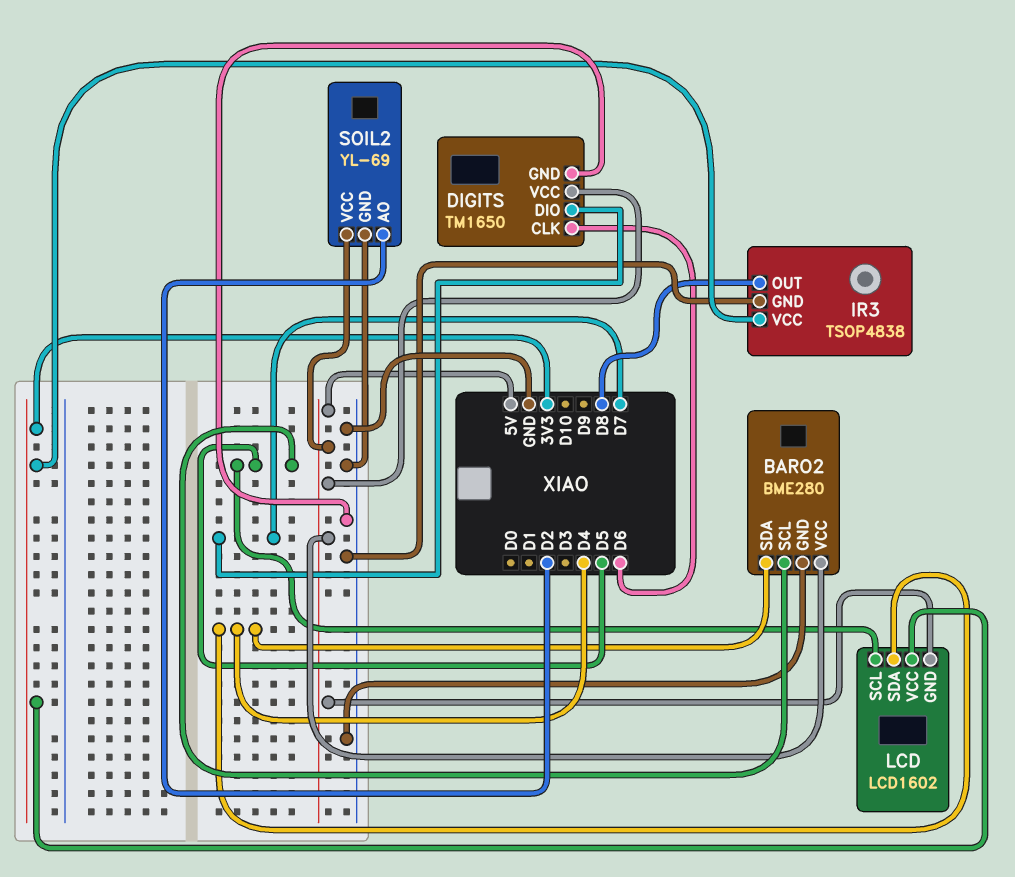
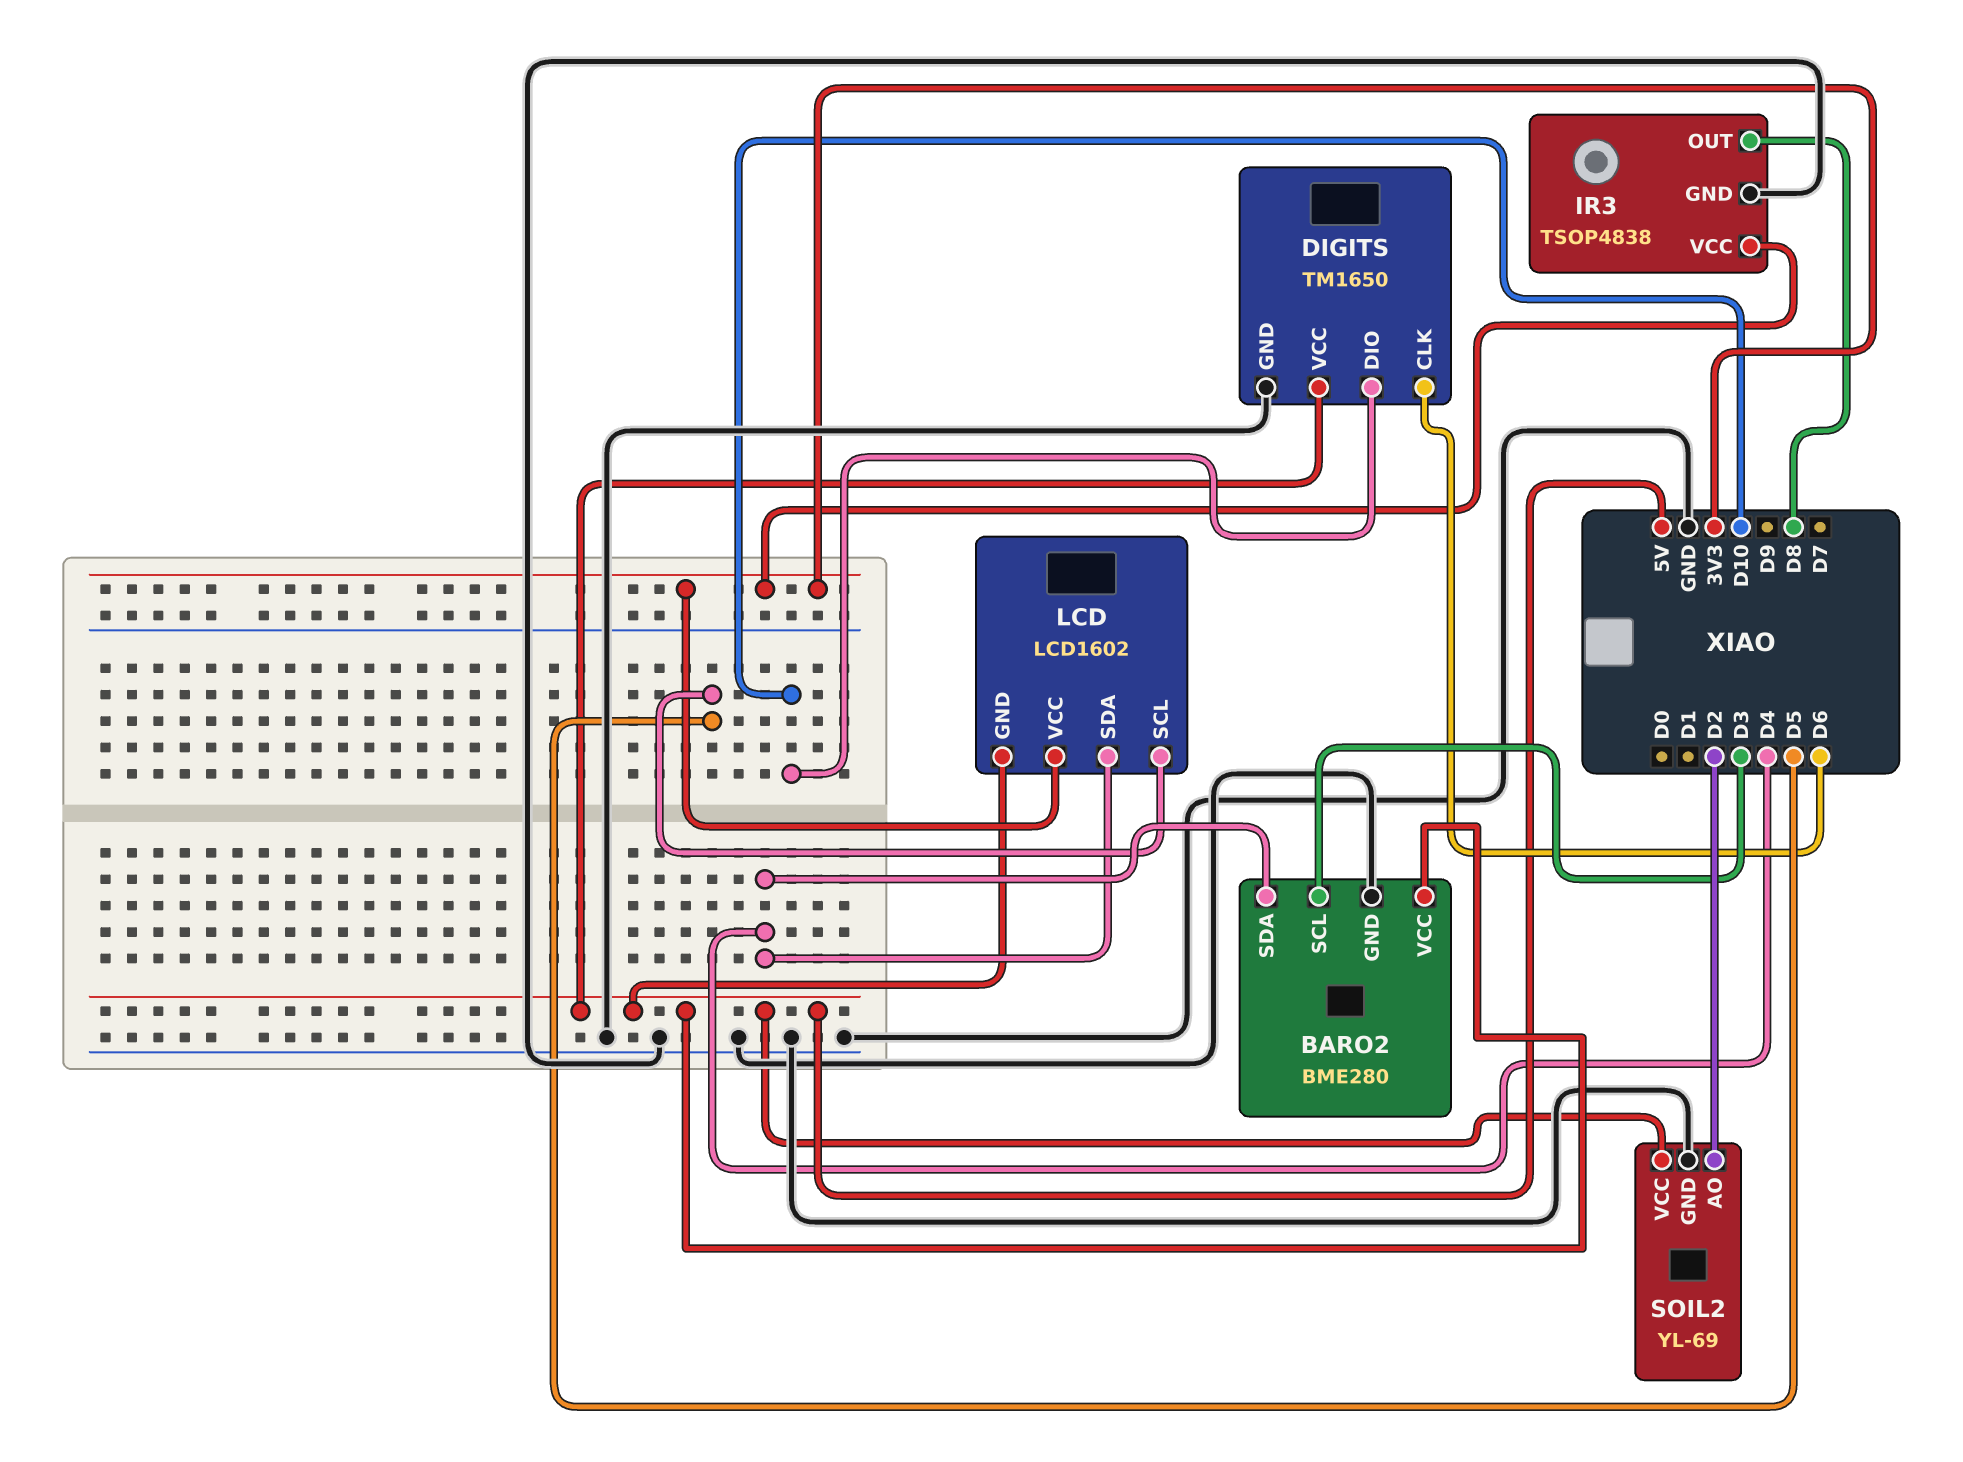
BARO2 pin SCL: D5 -> D3
DIGITS pin DIO: D7 -> D10

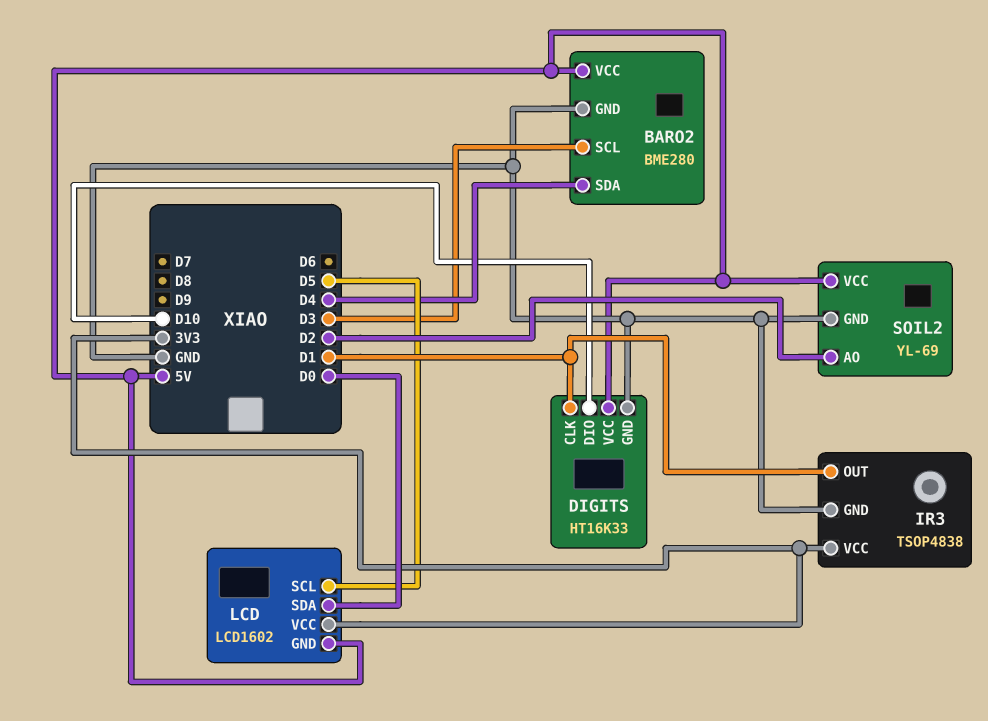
DIGITS: TM1650 -> HT16K33
DIGITS pin CLK: D6 -> D1
IR3 pin OUT: D8 -> D1
LCD pin SDA: D4 -> D0

